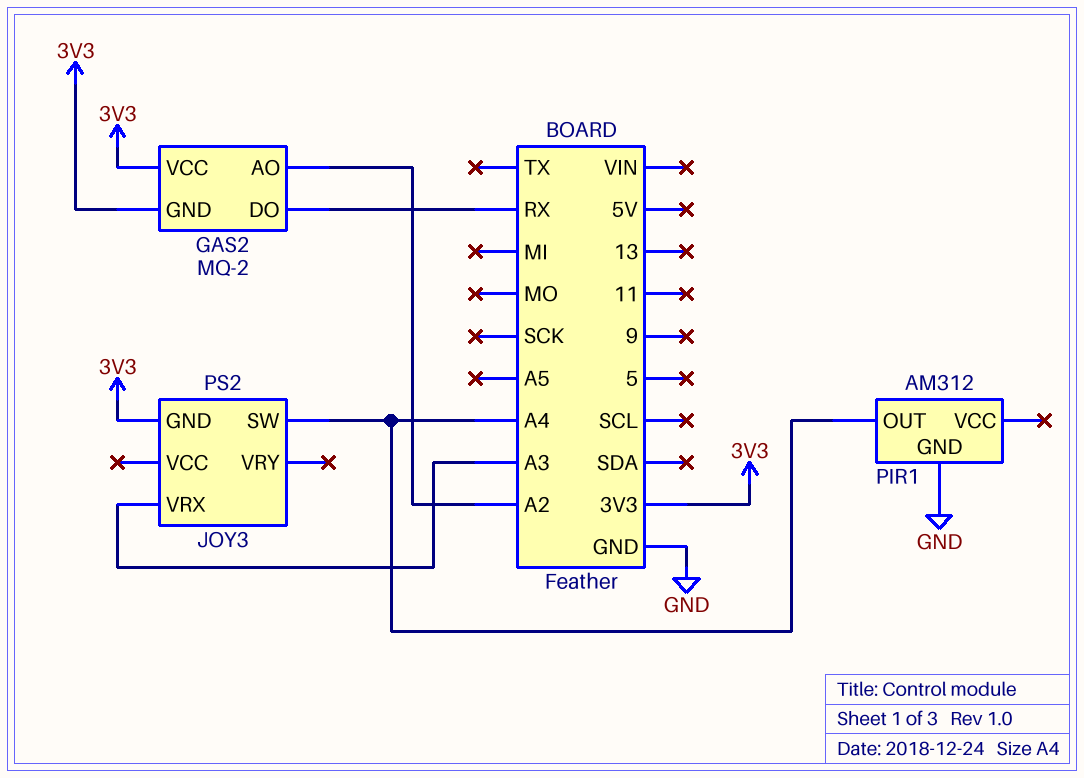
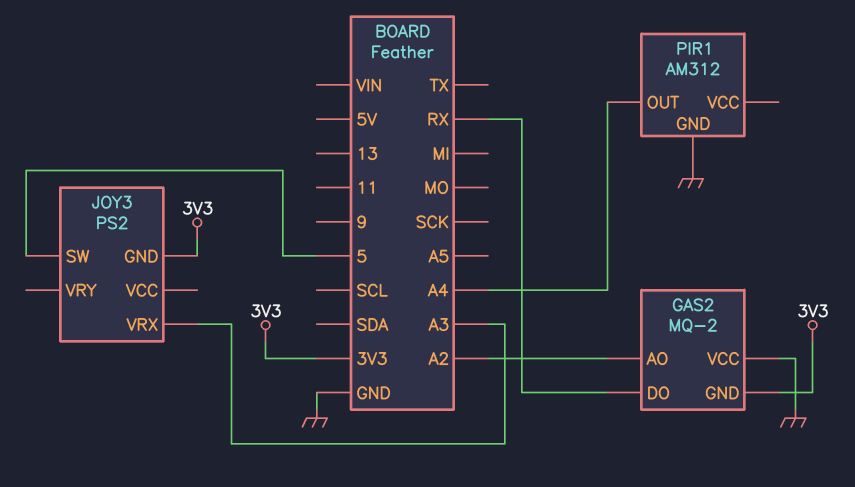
GAS2 pin VCC: 3V3 -> GND
JOY3 pin SW: A4 -> 5

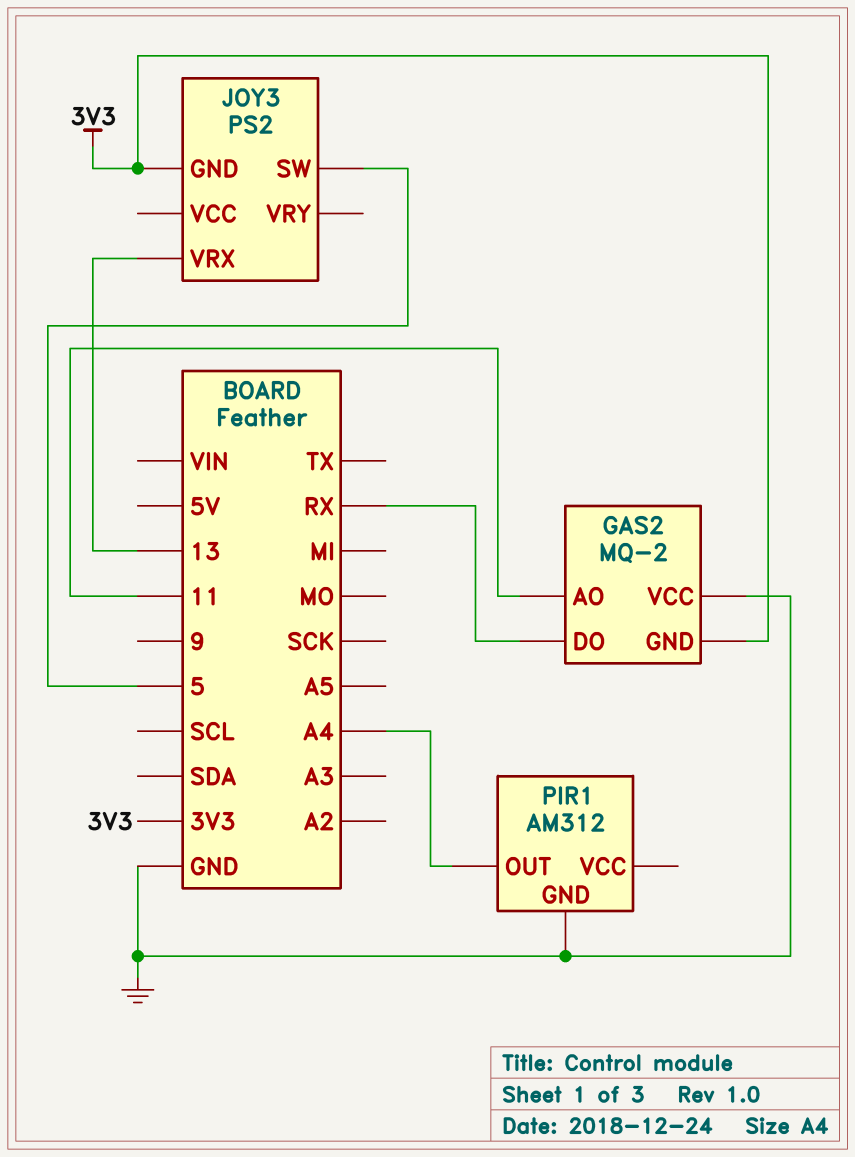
GAS2 pin AO: A2 -> 11
JOY3 pin VRX: A3 -> 13

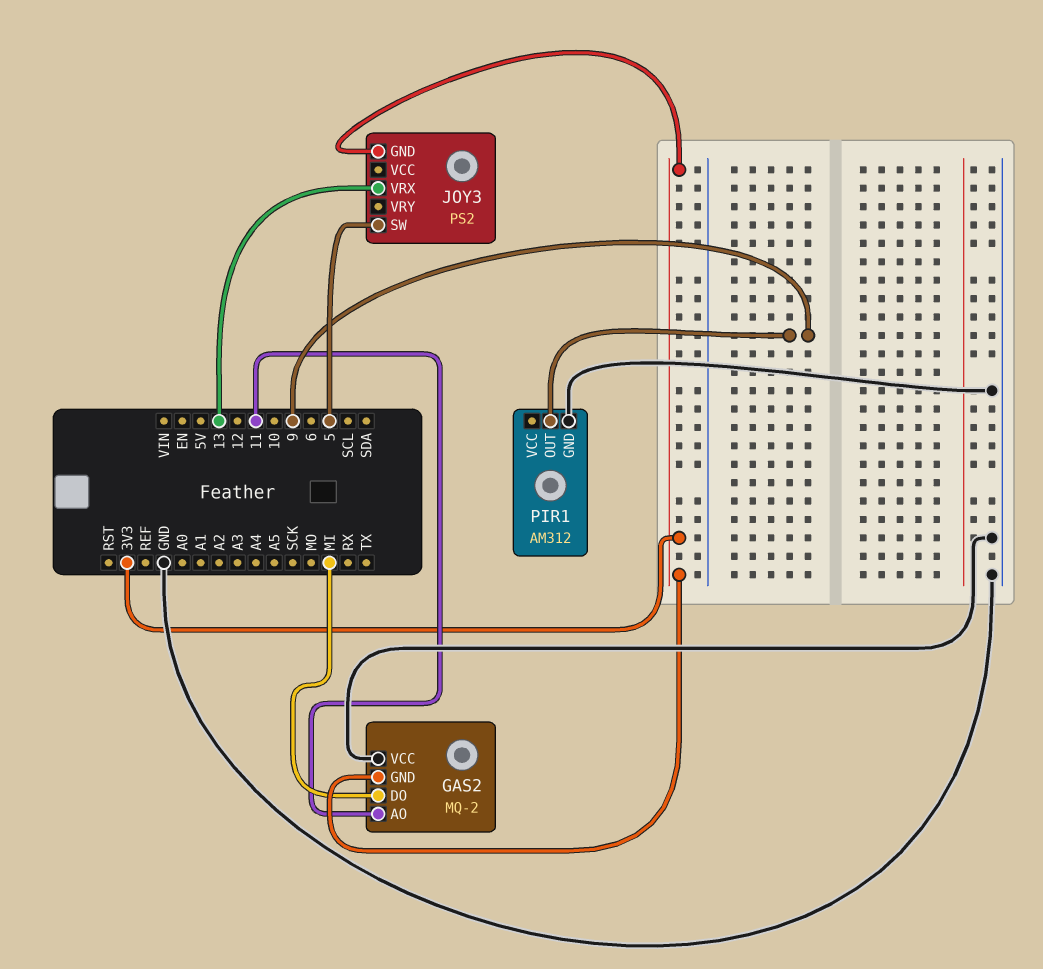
GAS2 pin DO: RX -> MI
PIR1 pin OUT: A4 -> 9

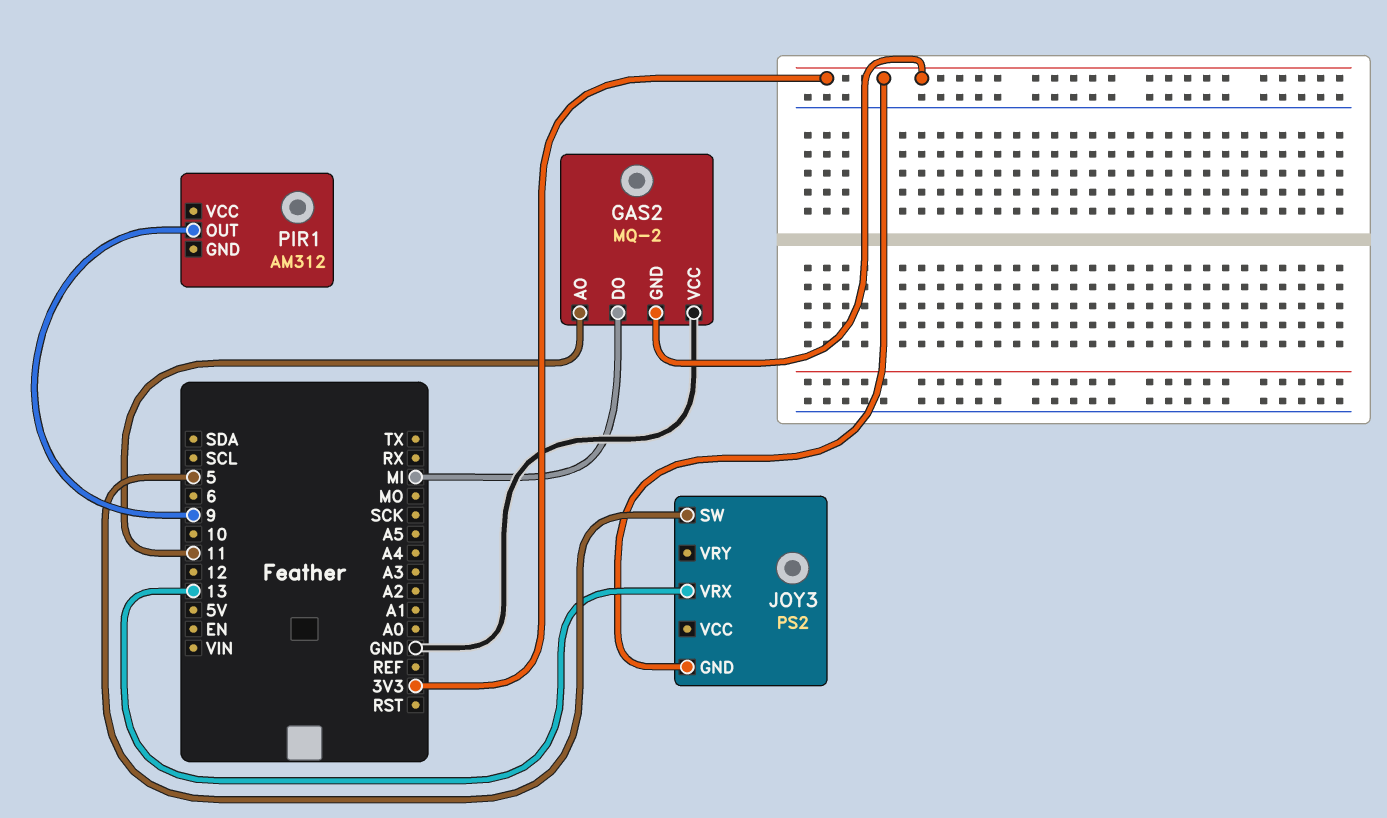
PIR1 pin GND: GND -> none

